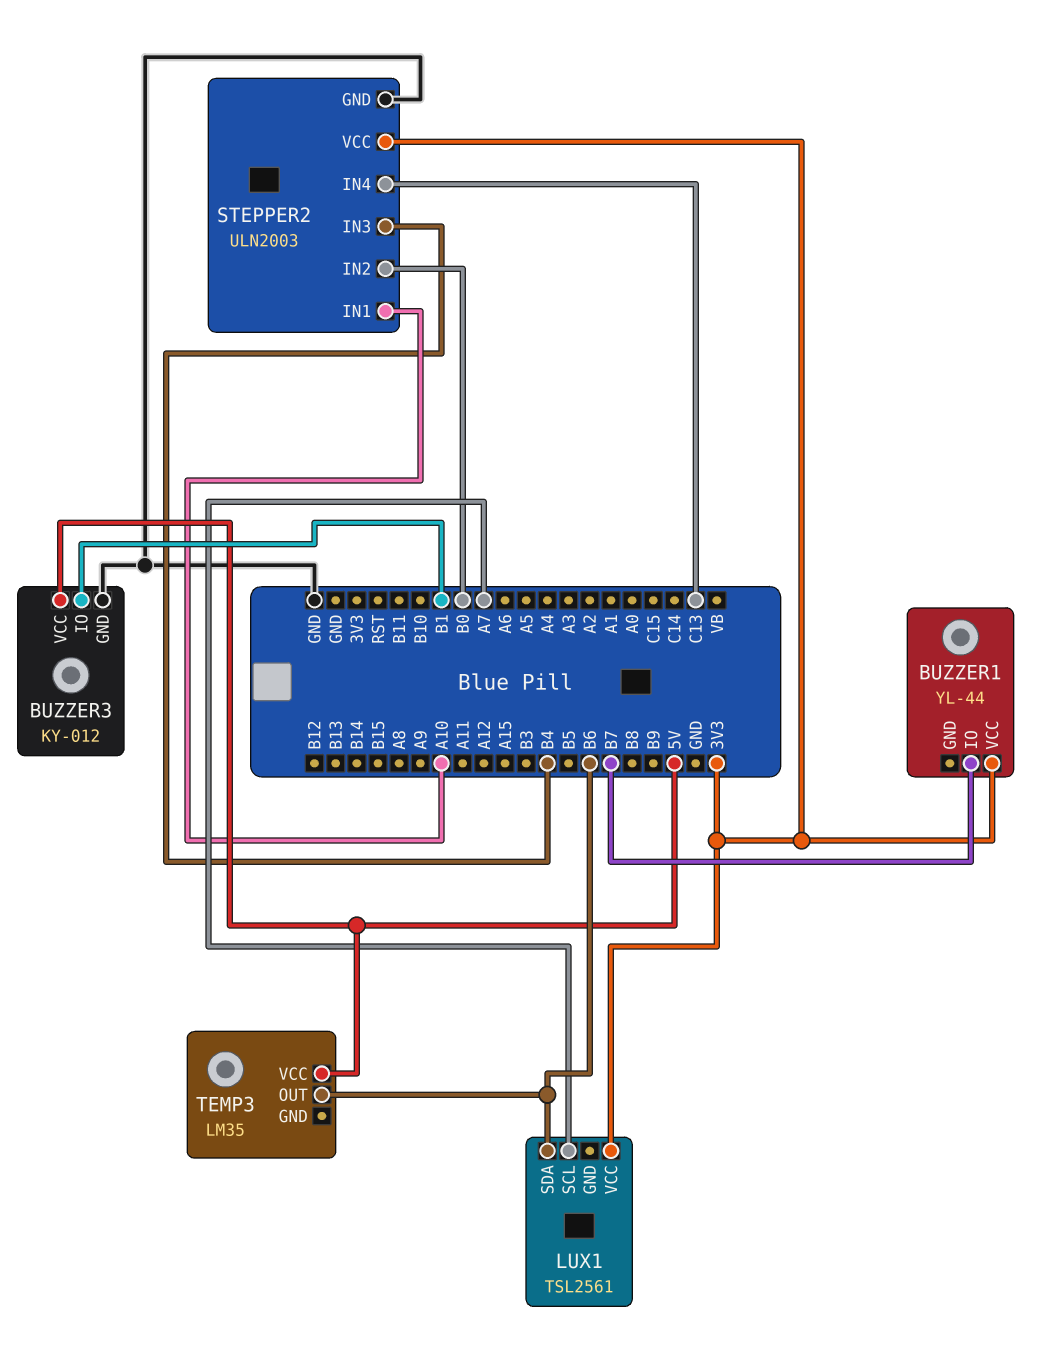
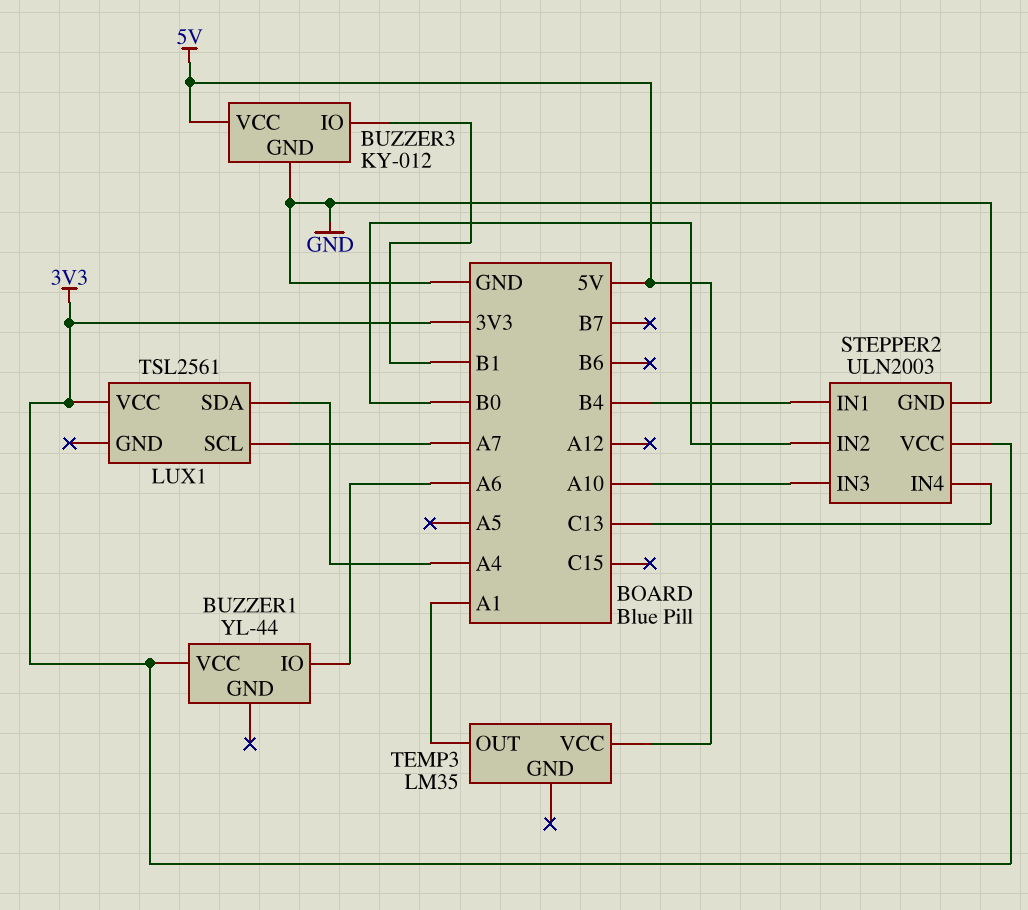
BUZZER1 pin IO: B7 -> A6
LUX1 pin SDA: B6 -> A4
STEPPER2 pin IN1: A10 -> B4
STEPPER2 pin IN3: B4 -> A10
TEMP3 pin OUT: B6 -> A1

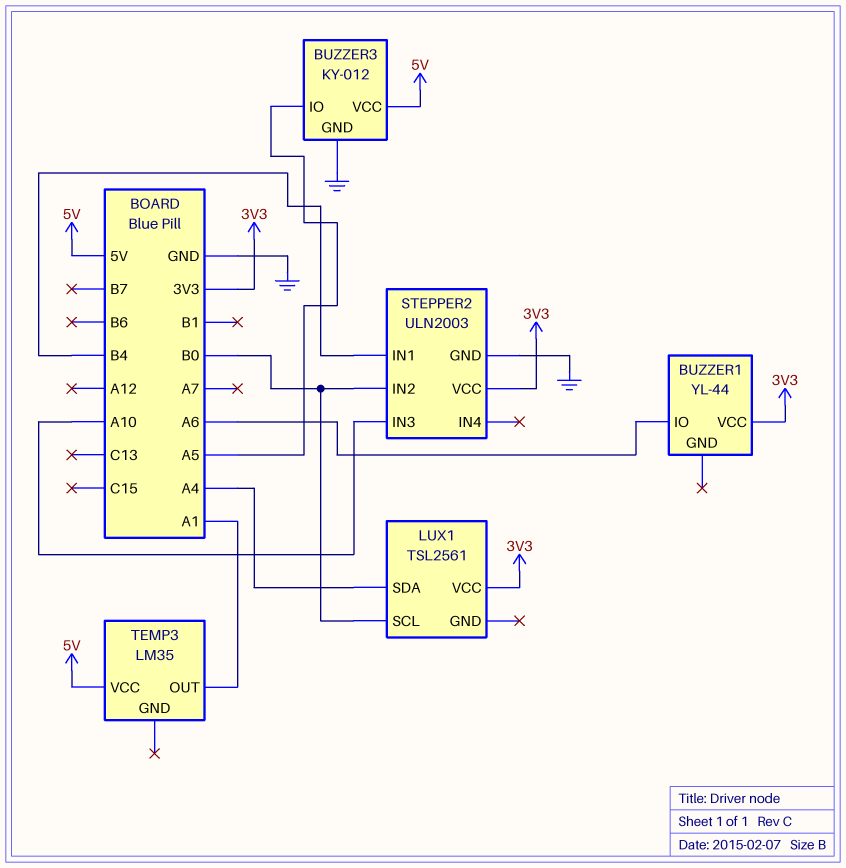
BUZZER3 pin IO: B1 -> A5
LUX1 pin SCL: A7 -> B0
STEPPER2 pin IN4: C13 -> none

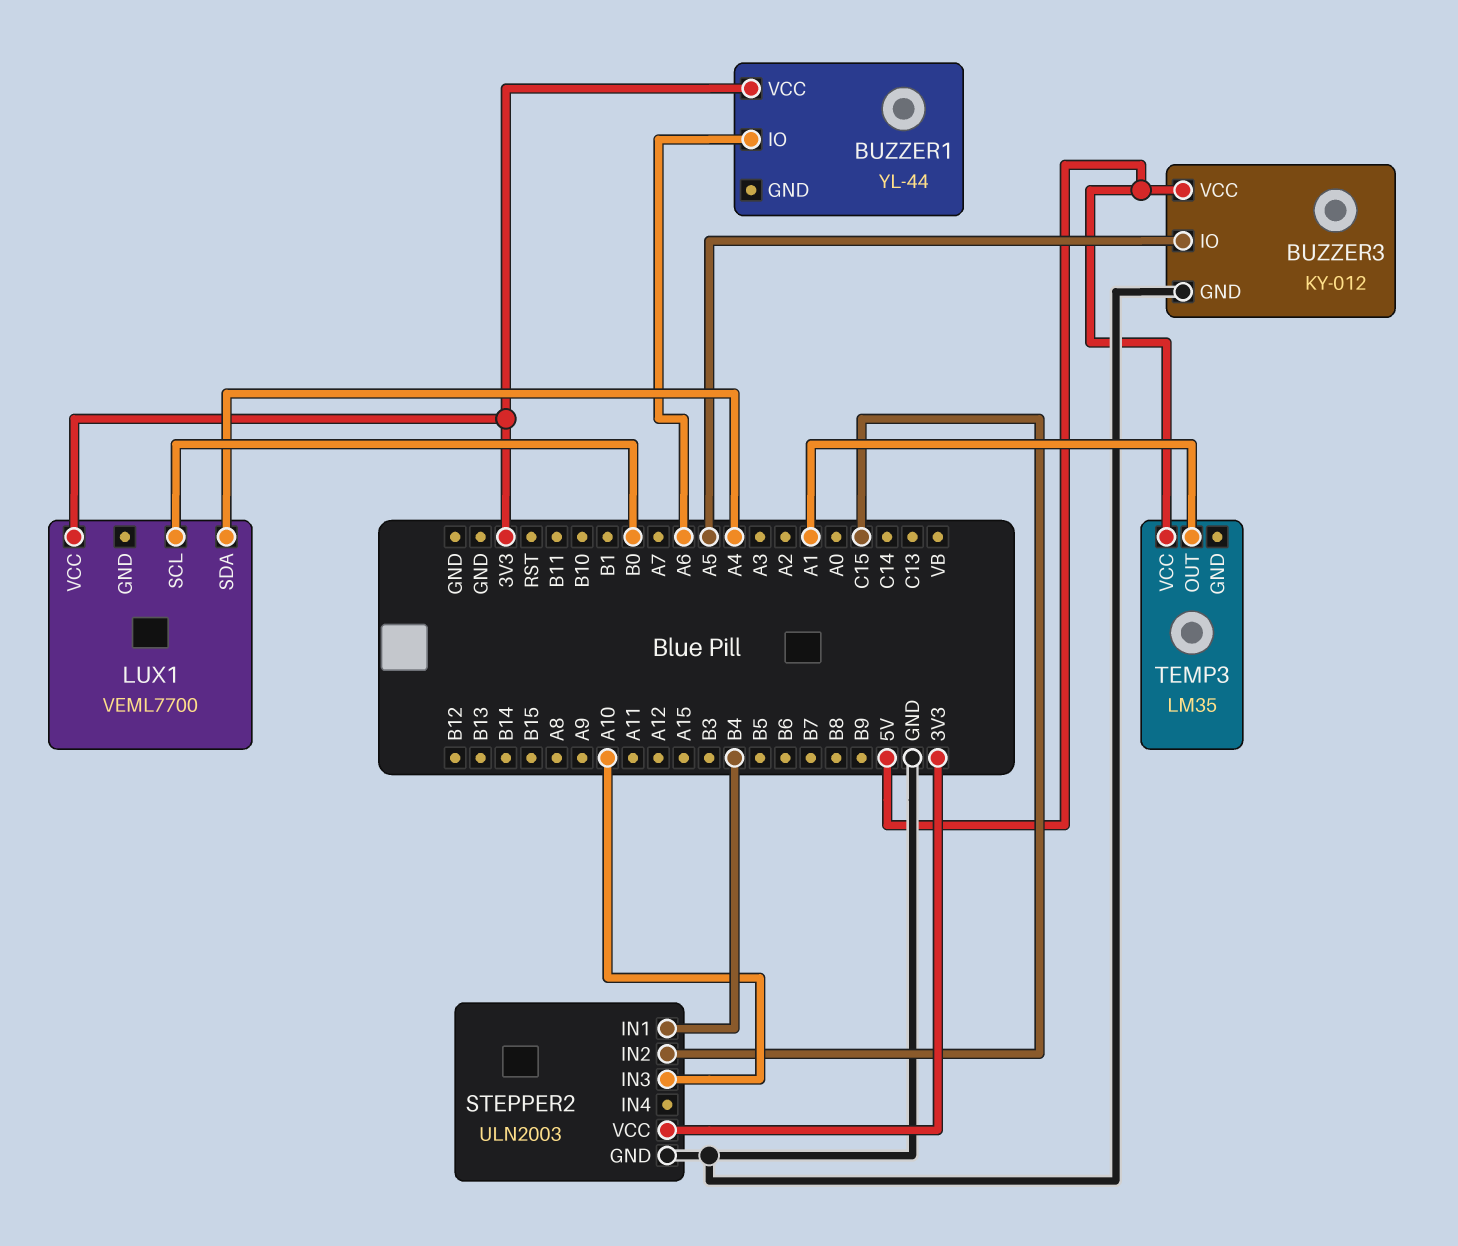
LUX1: TSL2561 -> VEML7700
STEPPER2 pin IN2: B0 -> C15

